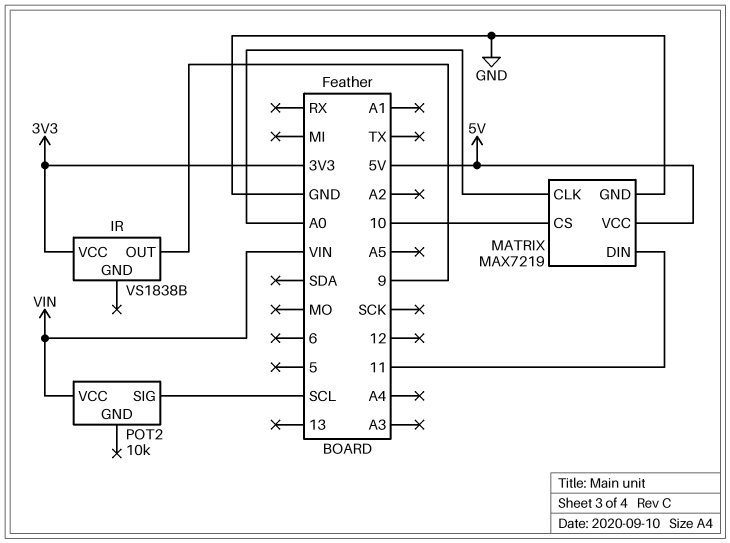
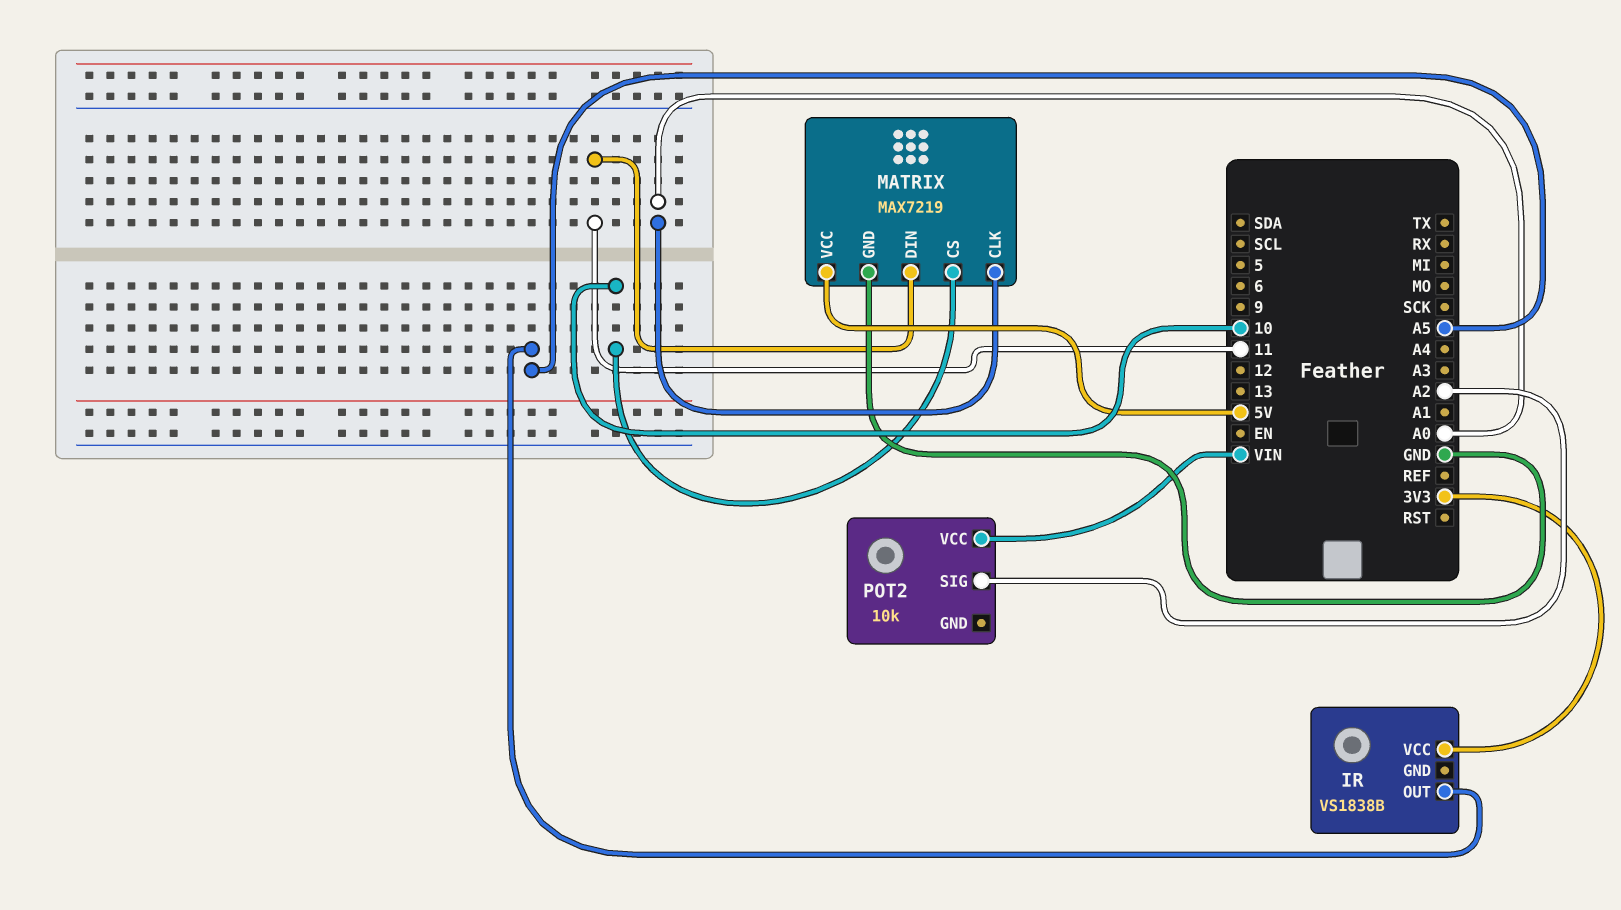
IR pin OUT: 9 -> A5
POT2 pin SIG: SCL -> A2

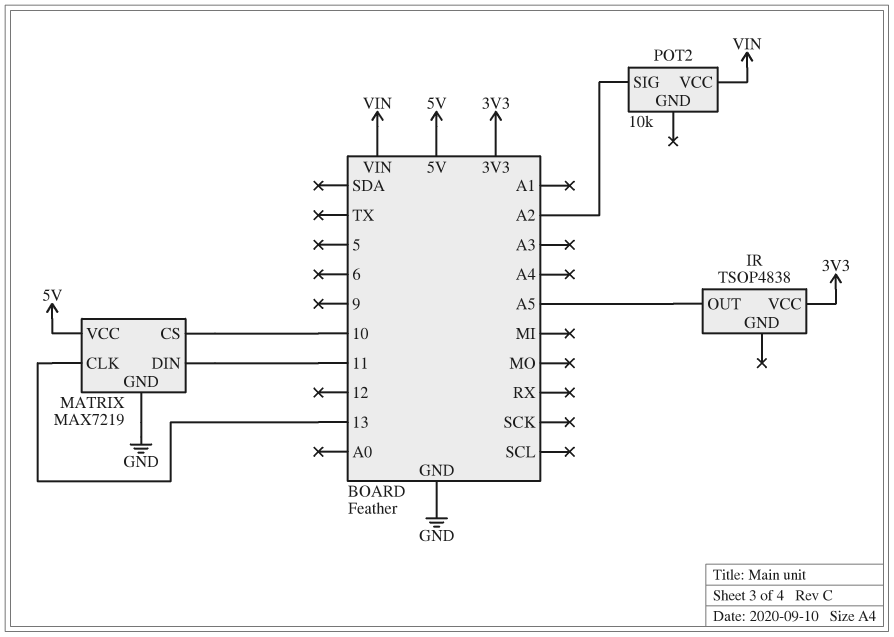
IR: VS1838B -> TSOP4838
MATRIX pin CLK: A0 -> 13

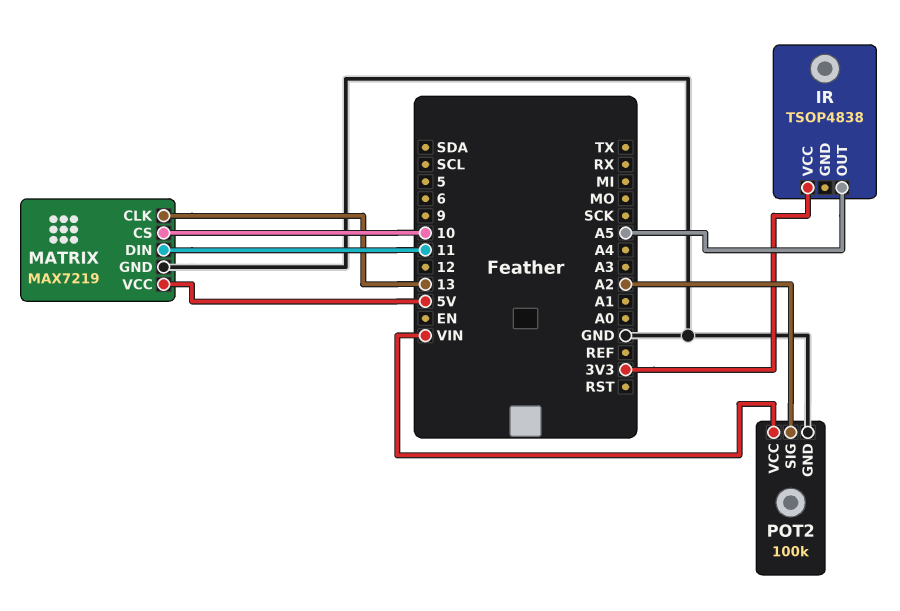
POT2: 10k -> 100k
POT2 pin GND: none -> GND

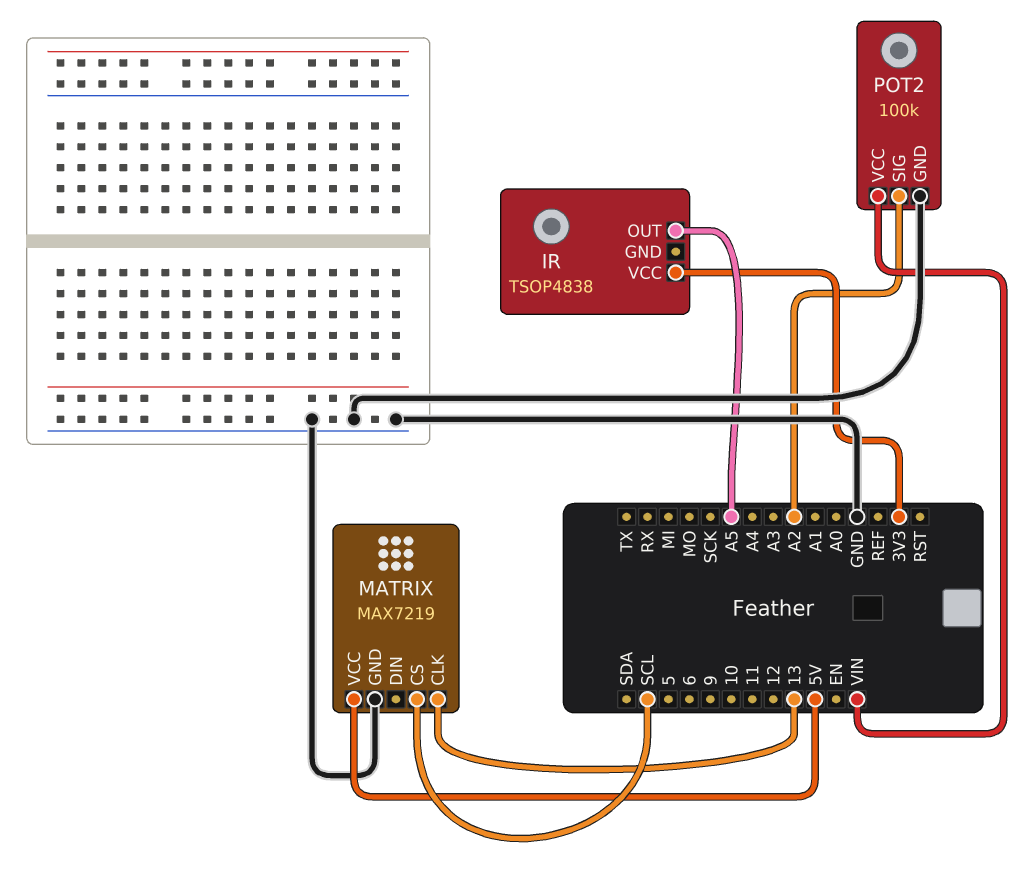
MATRIX pin CS: 10 -> SCL
MATRIX pin DIN: 11 -> none

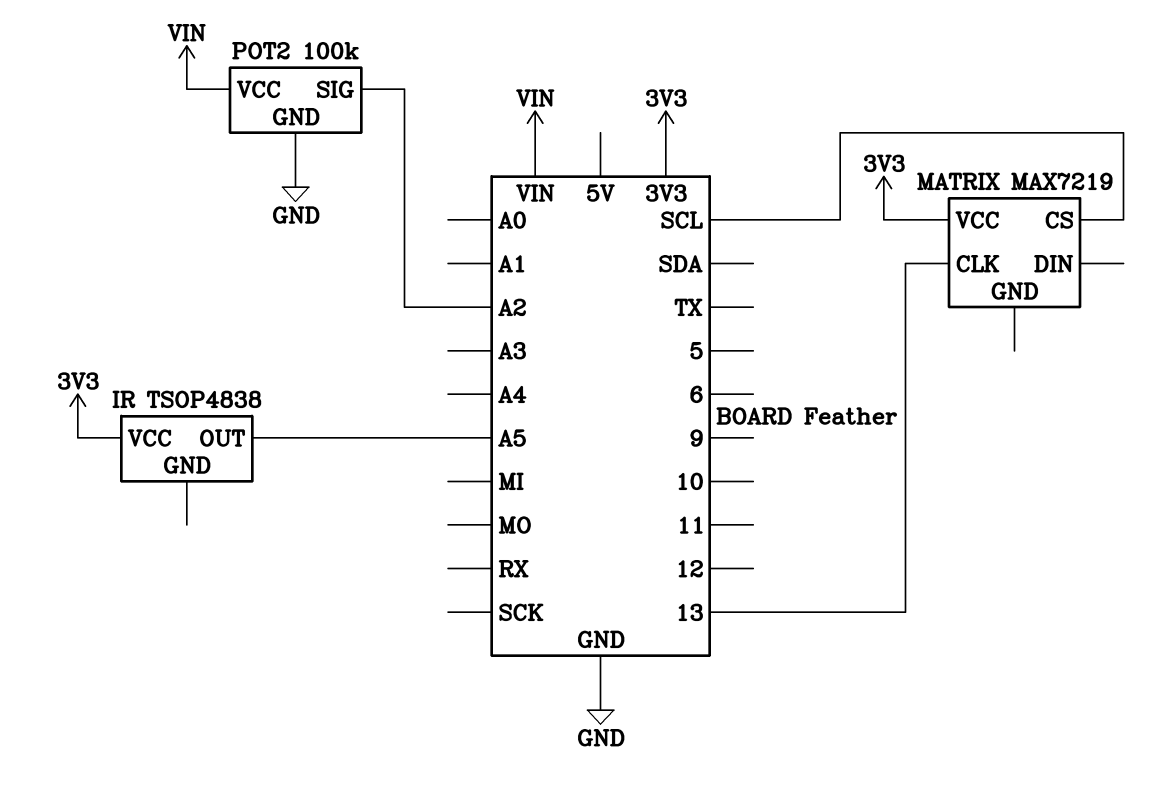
MATRIX pin GND: GND -> none
MATRIX pin VCC: 5V -> 3V3

